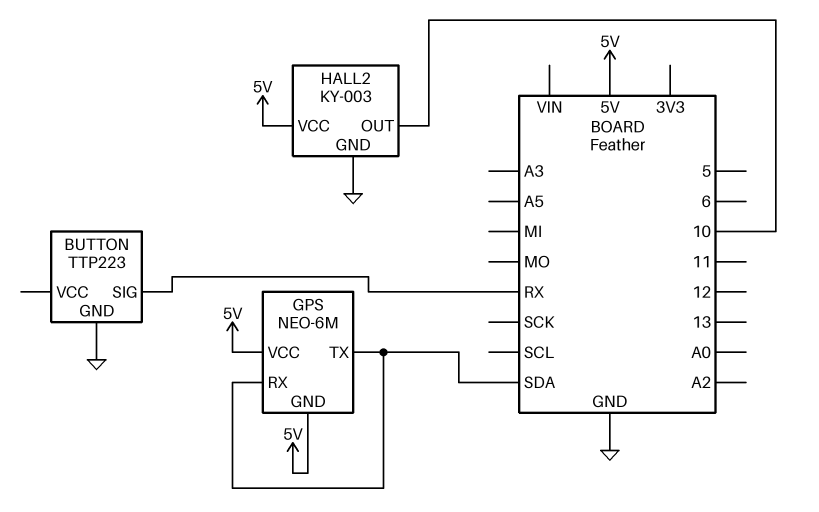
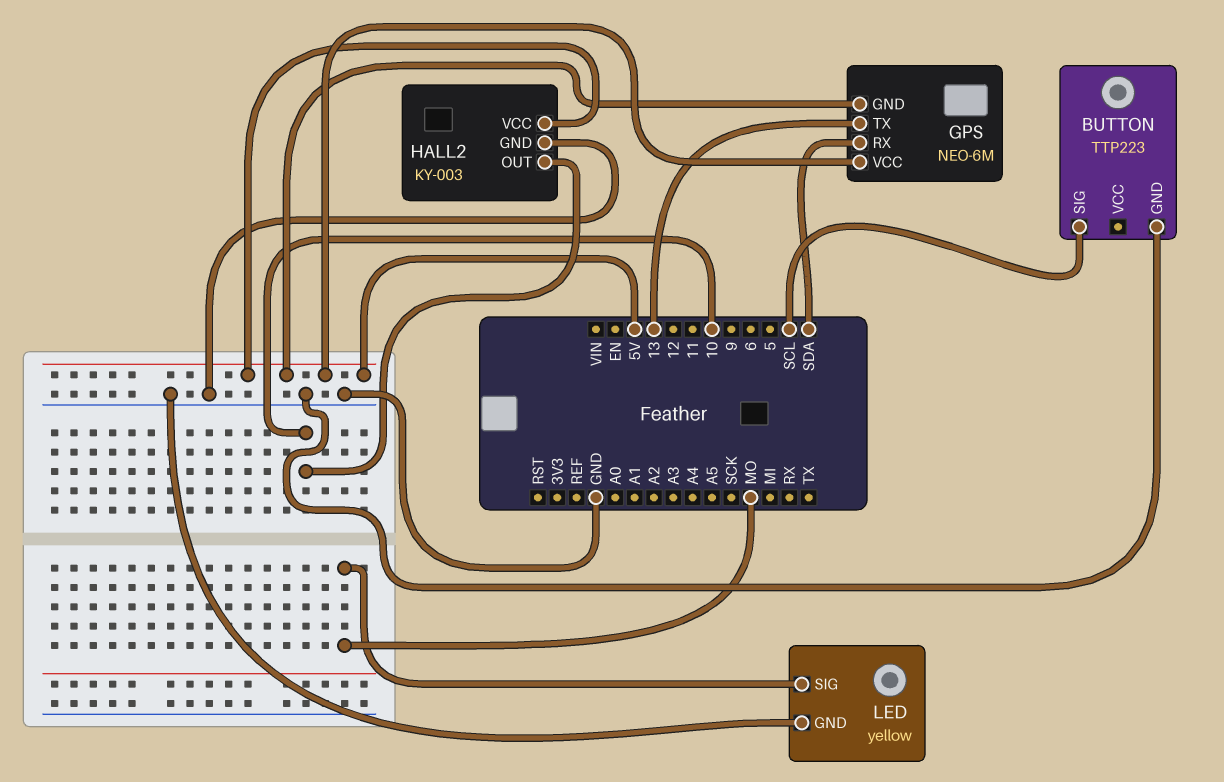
BUTTON pin SIG: RX -> SCL
GPS pin TX: SDA -> 13
LED: none -> yellow
LED pin GND: none -> GND
LED pin SIG: none -> MO

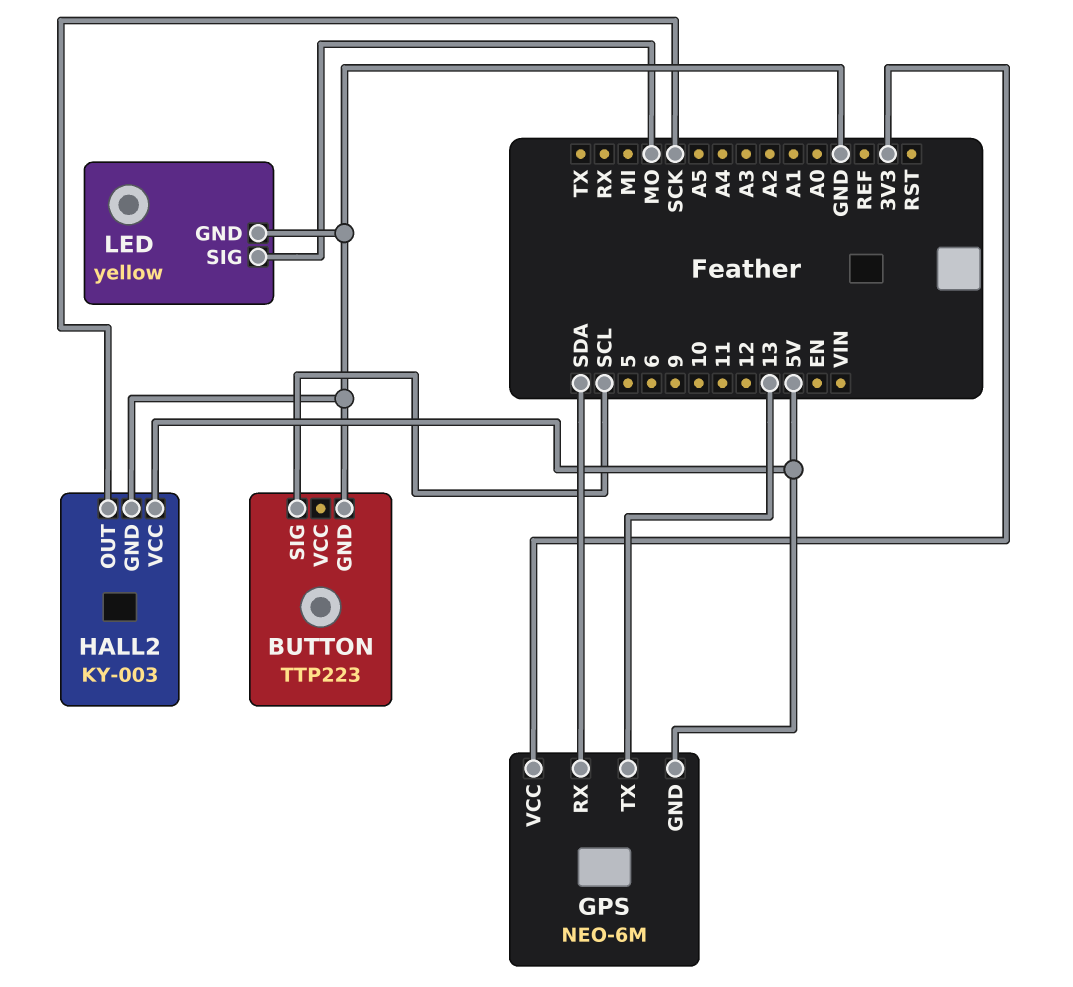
GPS pin VCC: 5V -> 3V3
HALL2 pin OUT: 10 -> SCK

